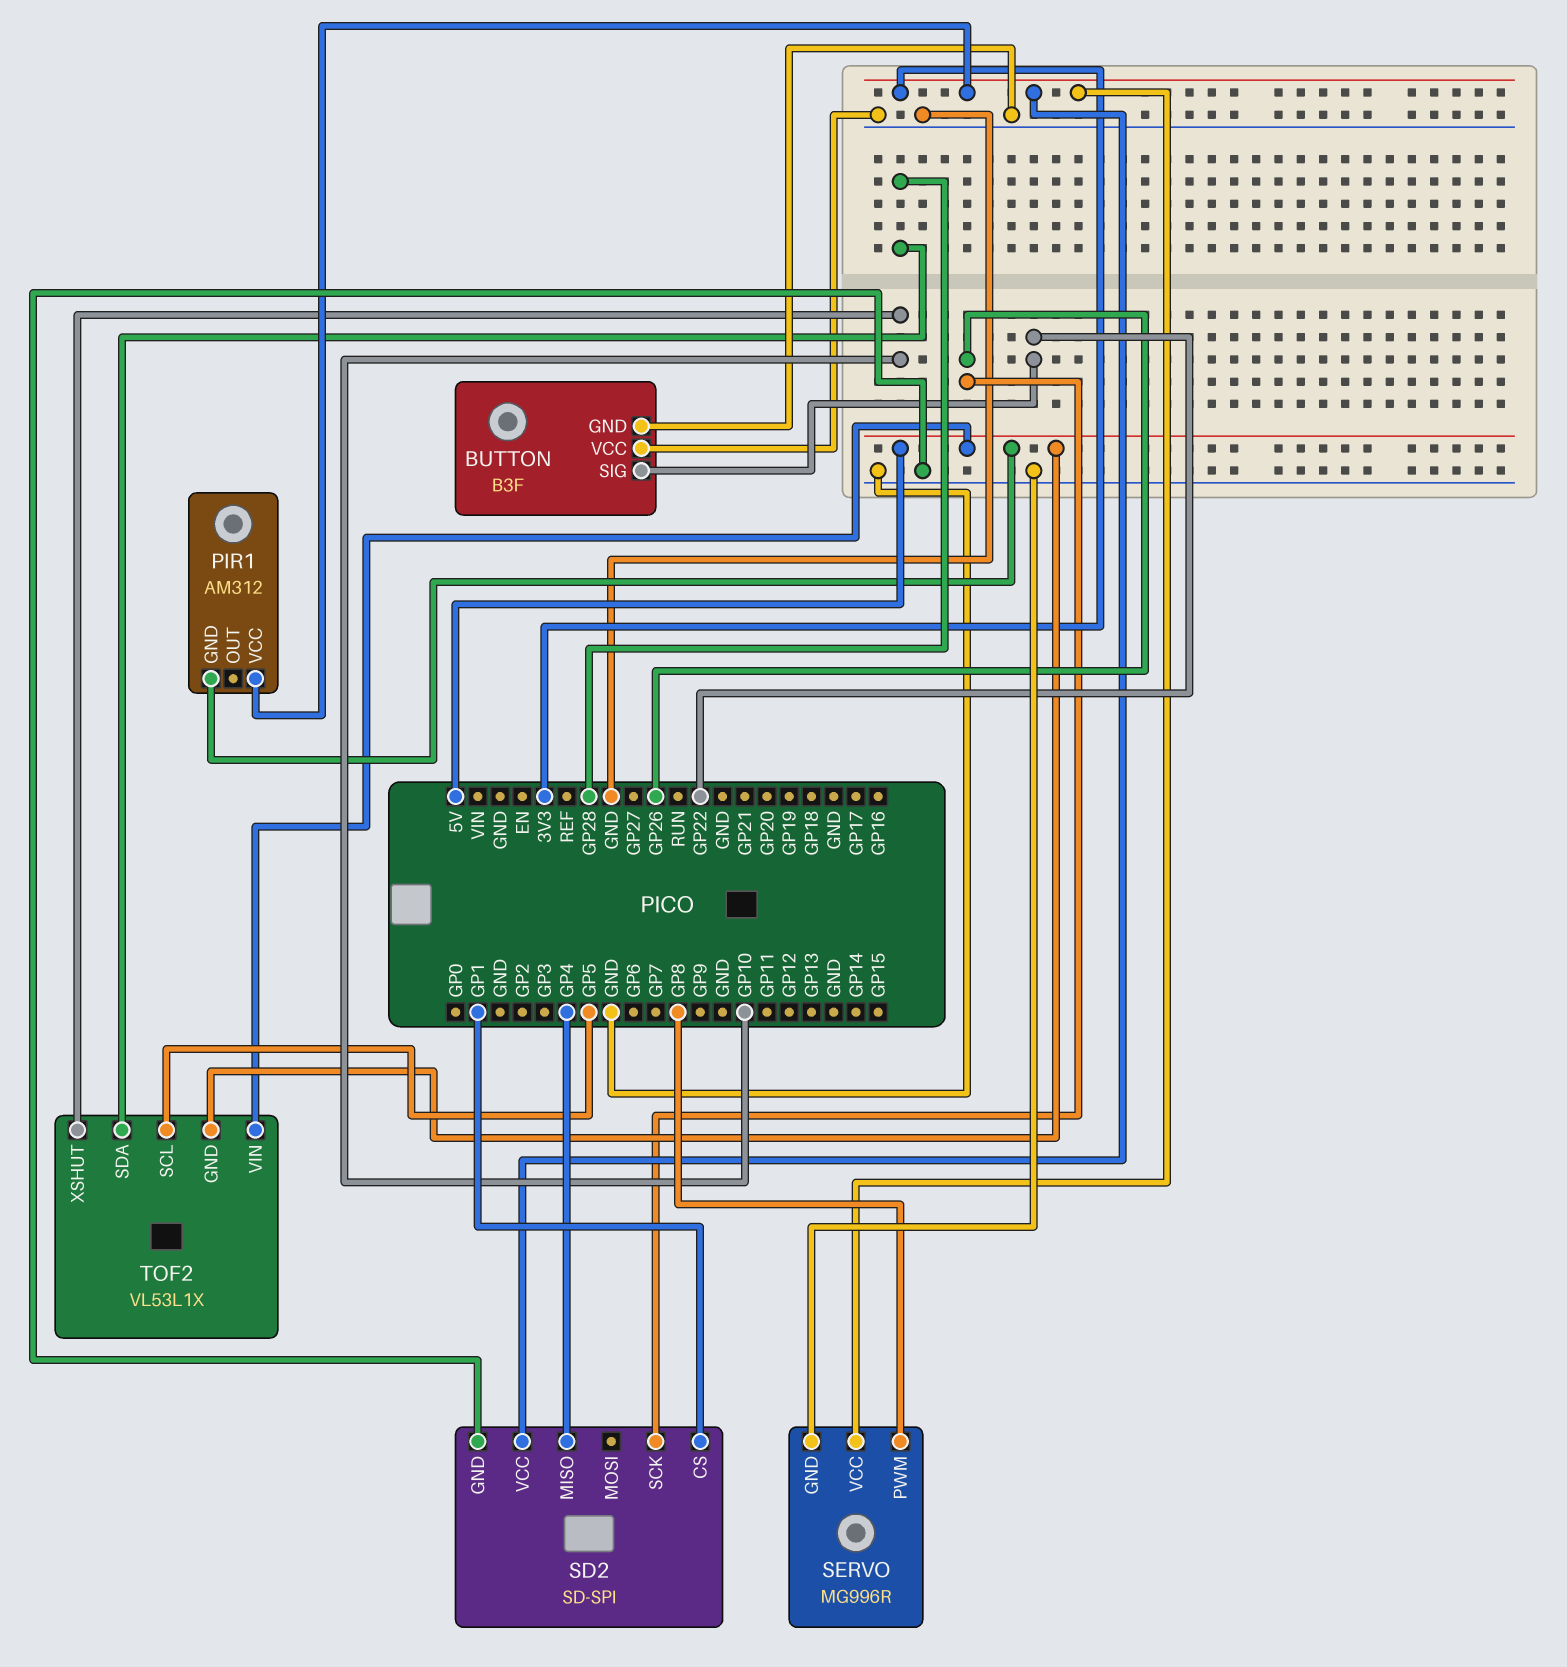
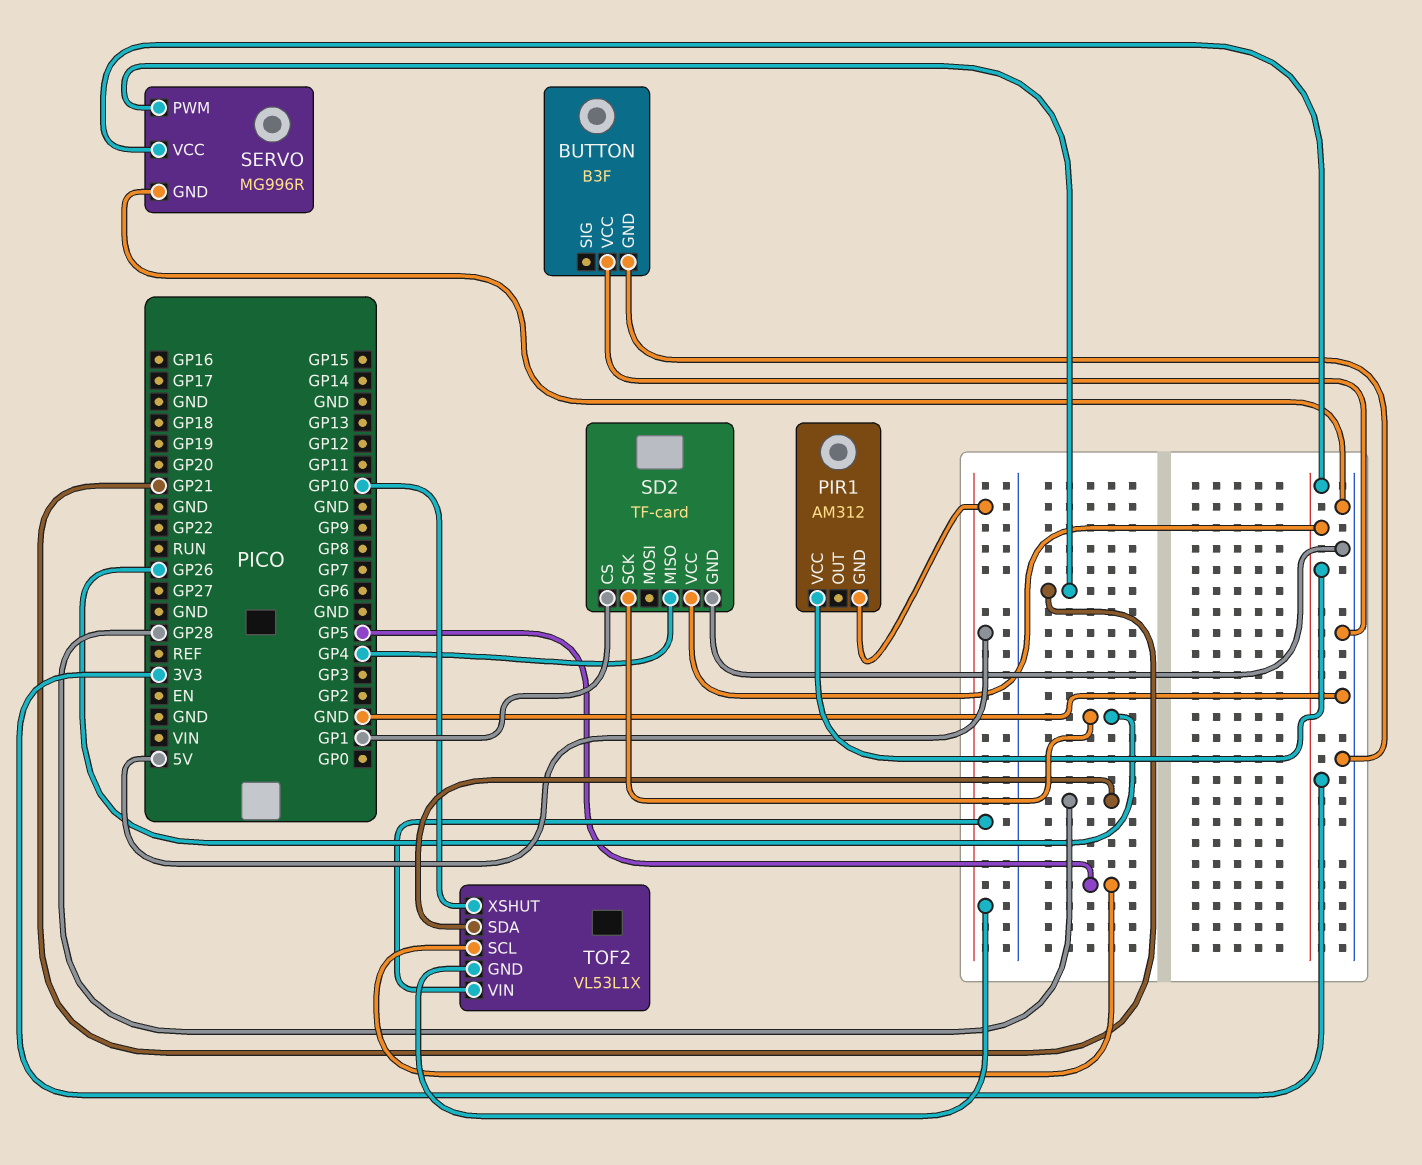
BUTTON pin SIG: GP22 -> none
SD2: SD-SPI -> TF-card
SERVO pin PWM: GP8 -> GP21

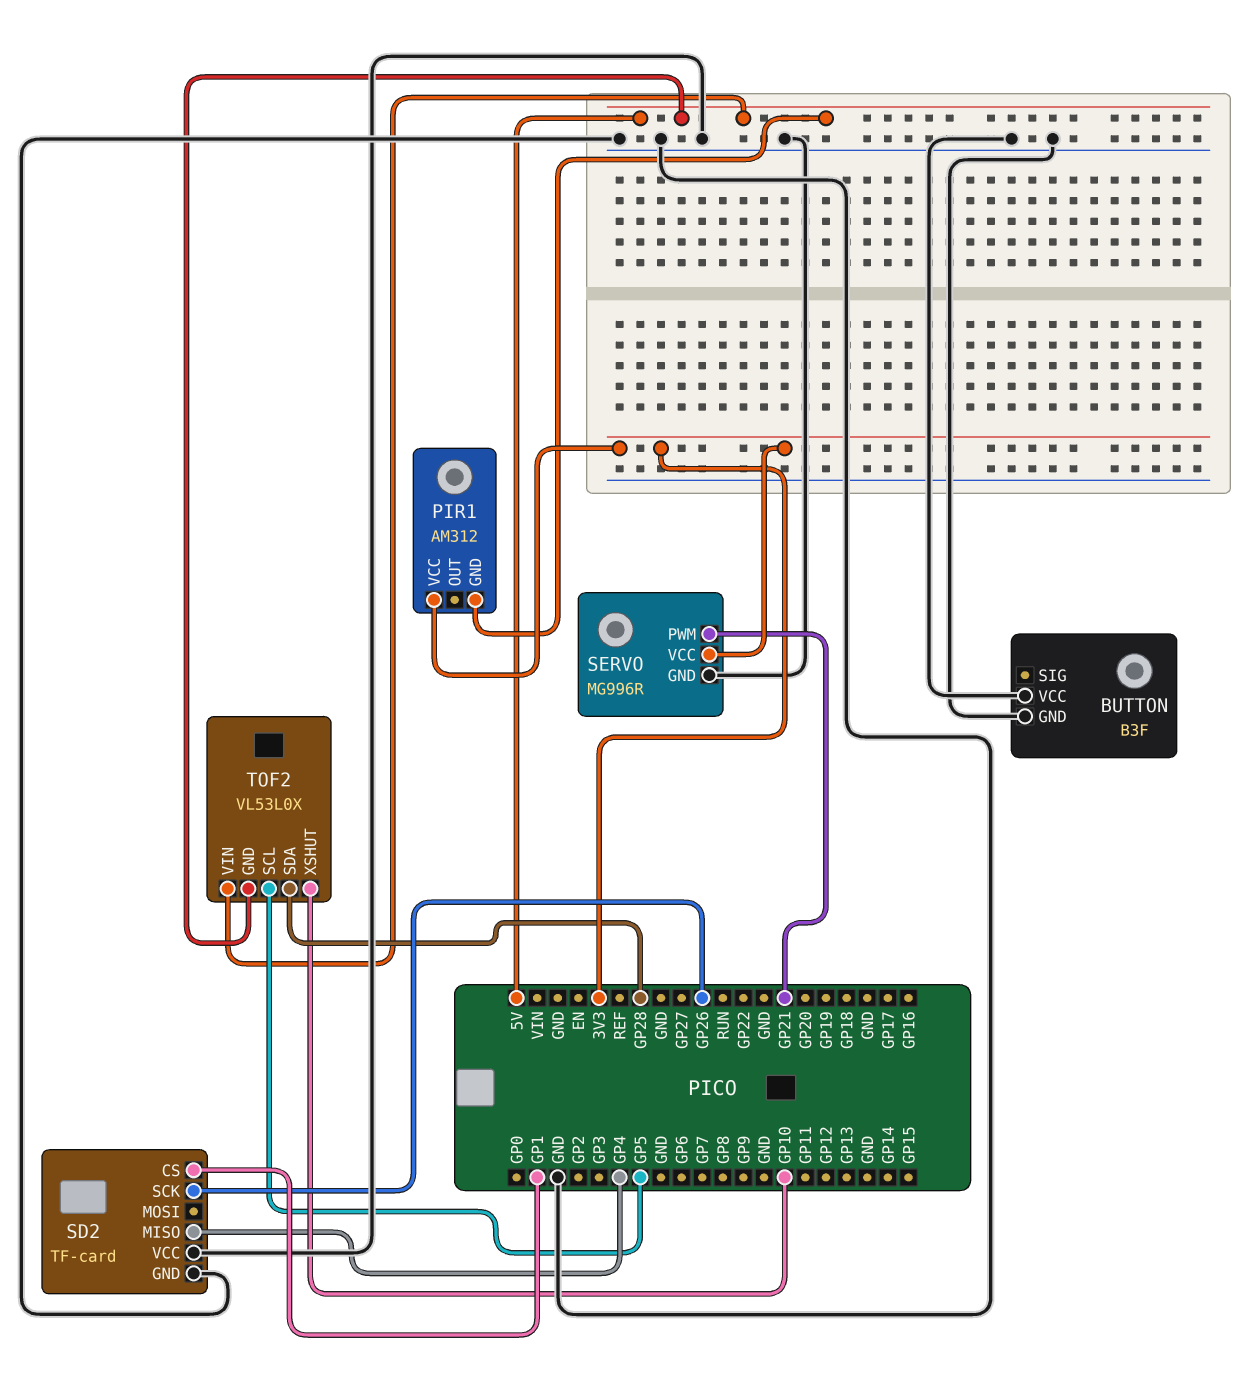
SD2 pin VCC: 3V3 -> GND
TOF2: VL53L1X -> VL53L0X

